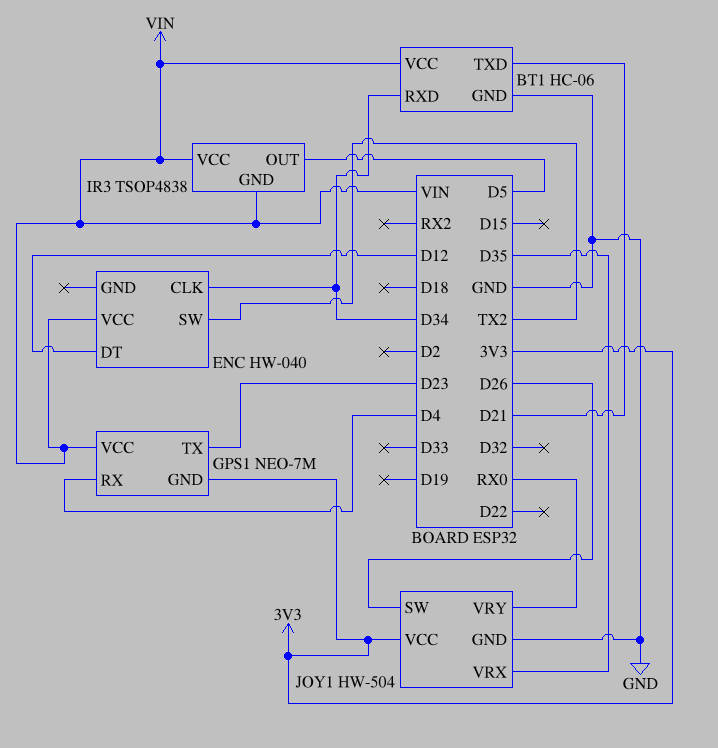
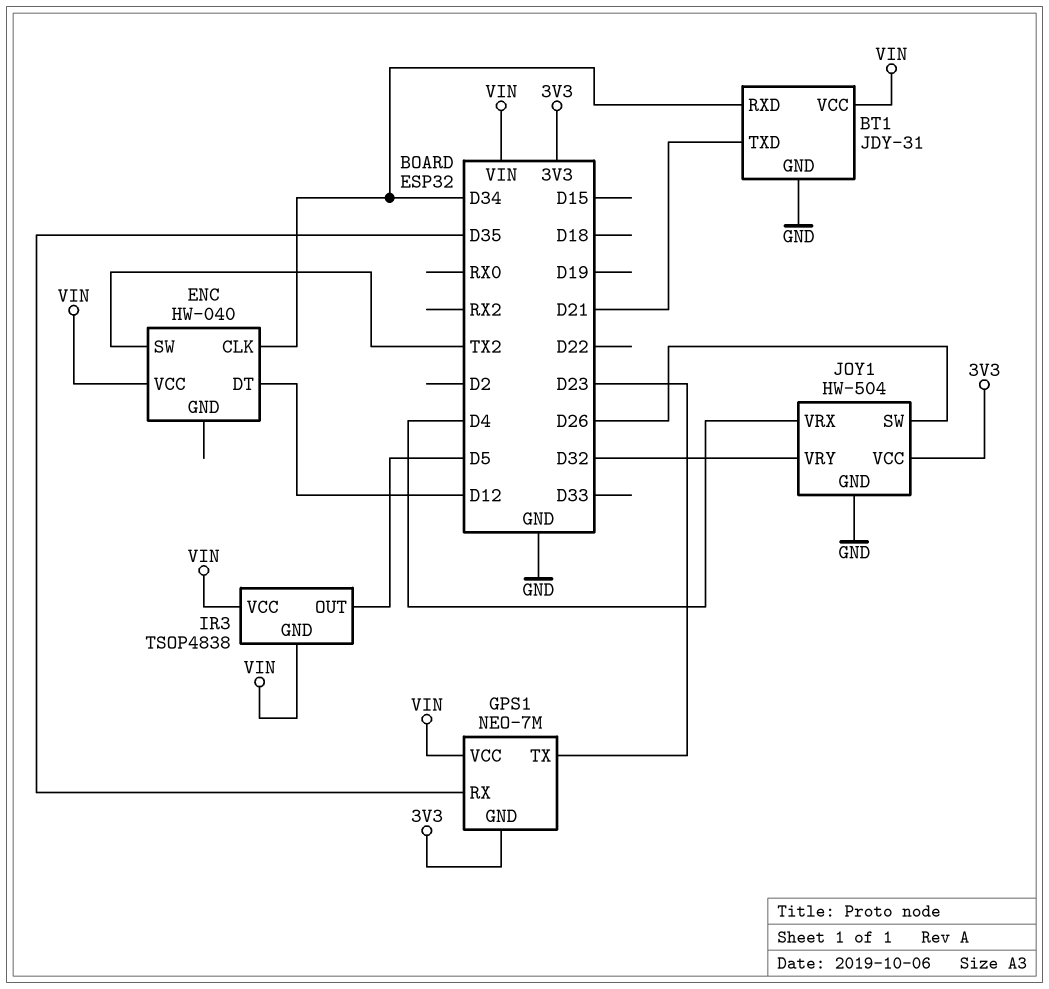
BT1: HC-06 -> JDY-31
GPS1 pin RX: D4 -> D35
JOY1 pin VRX: D35 -> D4
JOY1 pin VRY: RX0 -> D32

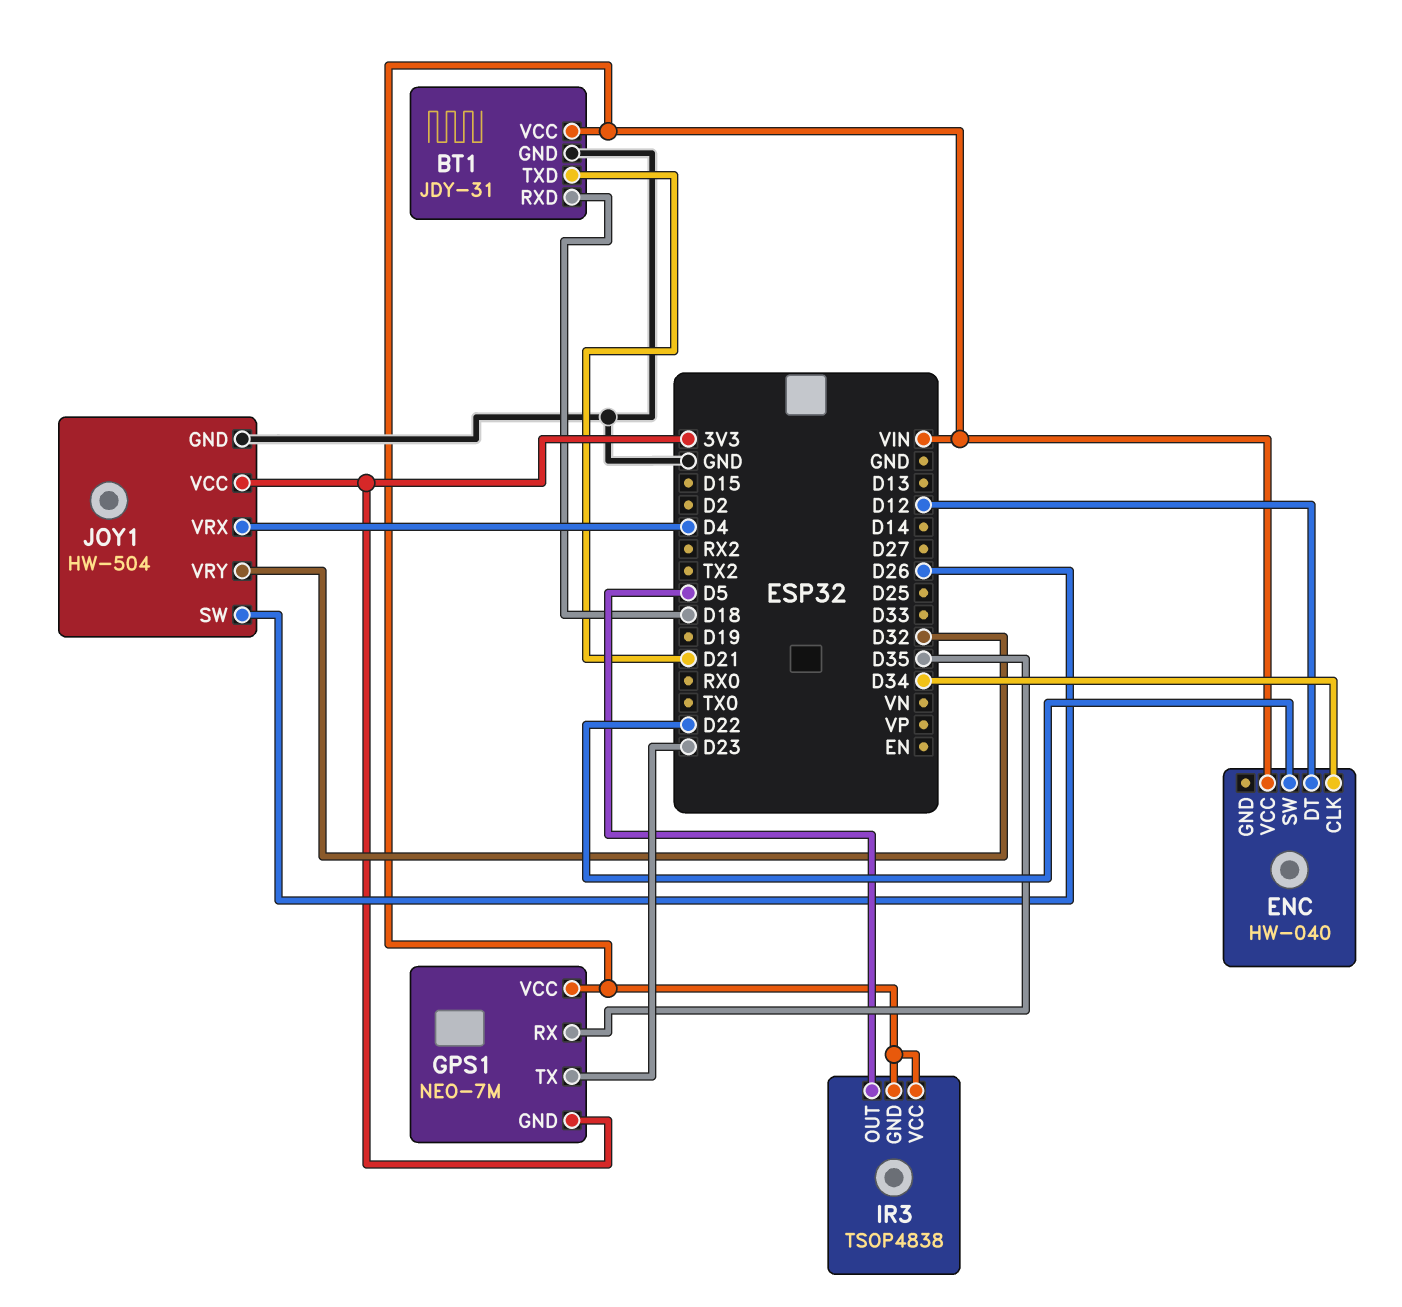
BT1 pin RXD: D34 -> D18
ENC pin SW: TX2 -> D22

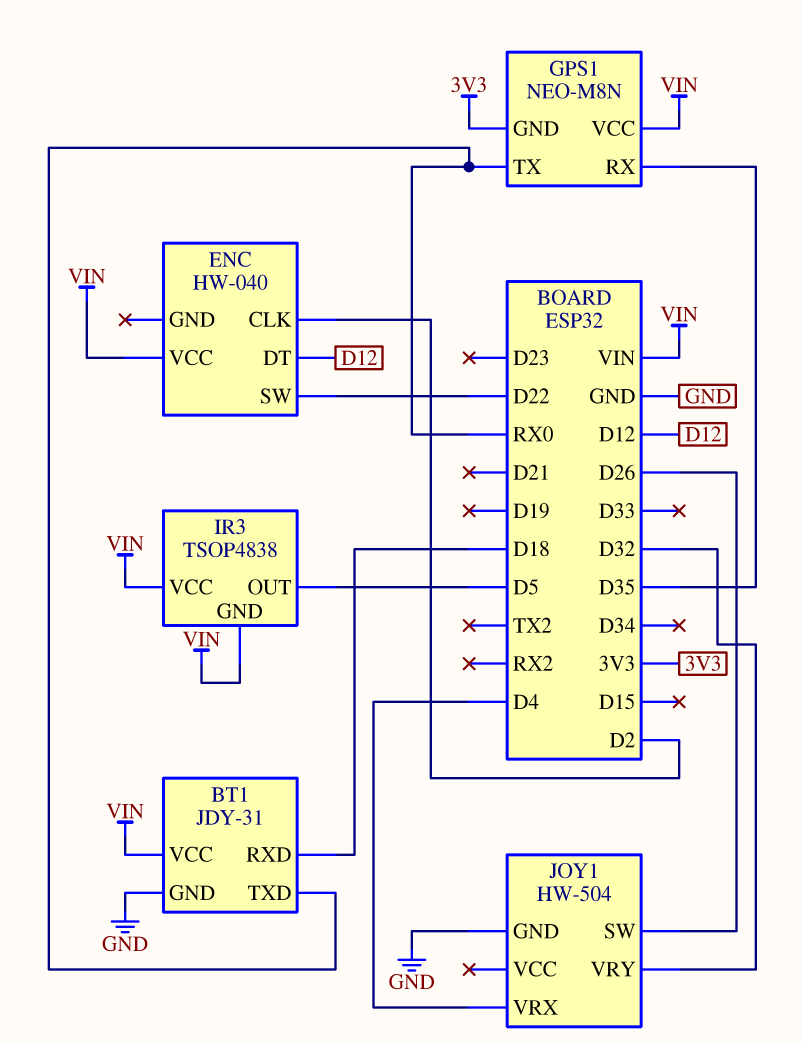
BT1 pin TXD: D21 -> RX0
ENC pin CLK: D34 -> D2
GPS1: NEO-7M -> NEO-M8N
GPS1 pin TX: D23 -> RX0
JOY1 pin VCC: 3V3 -> none

